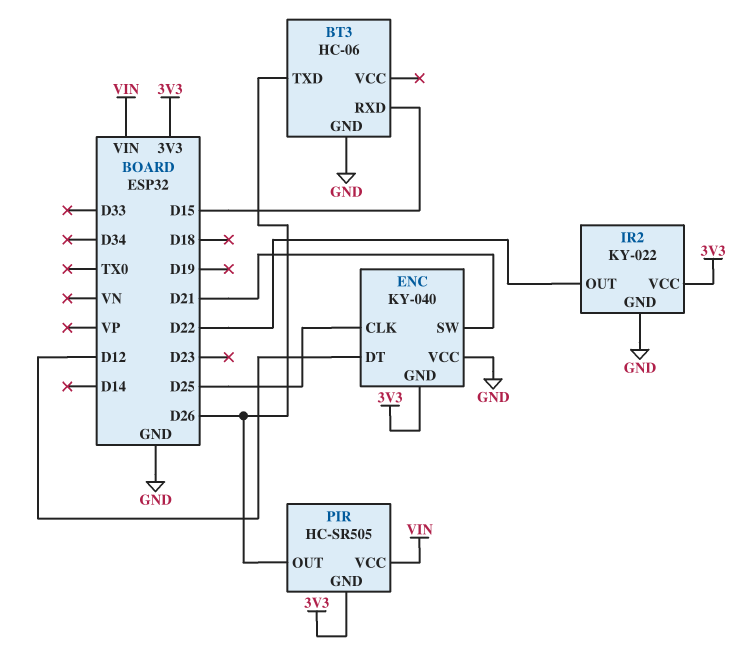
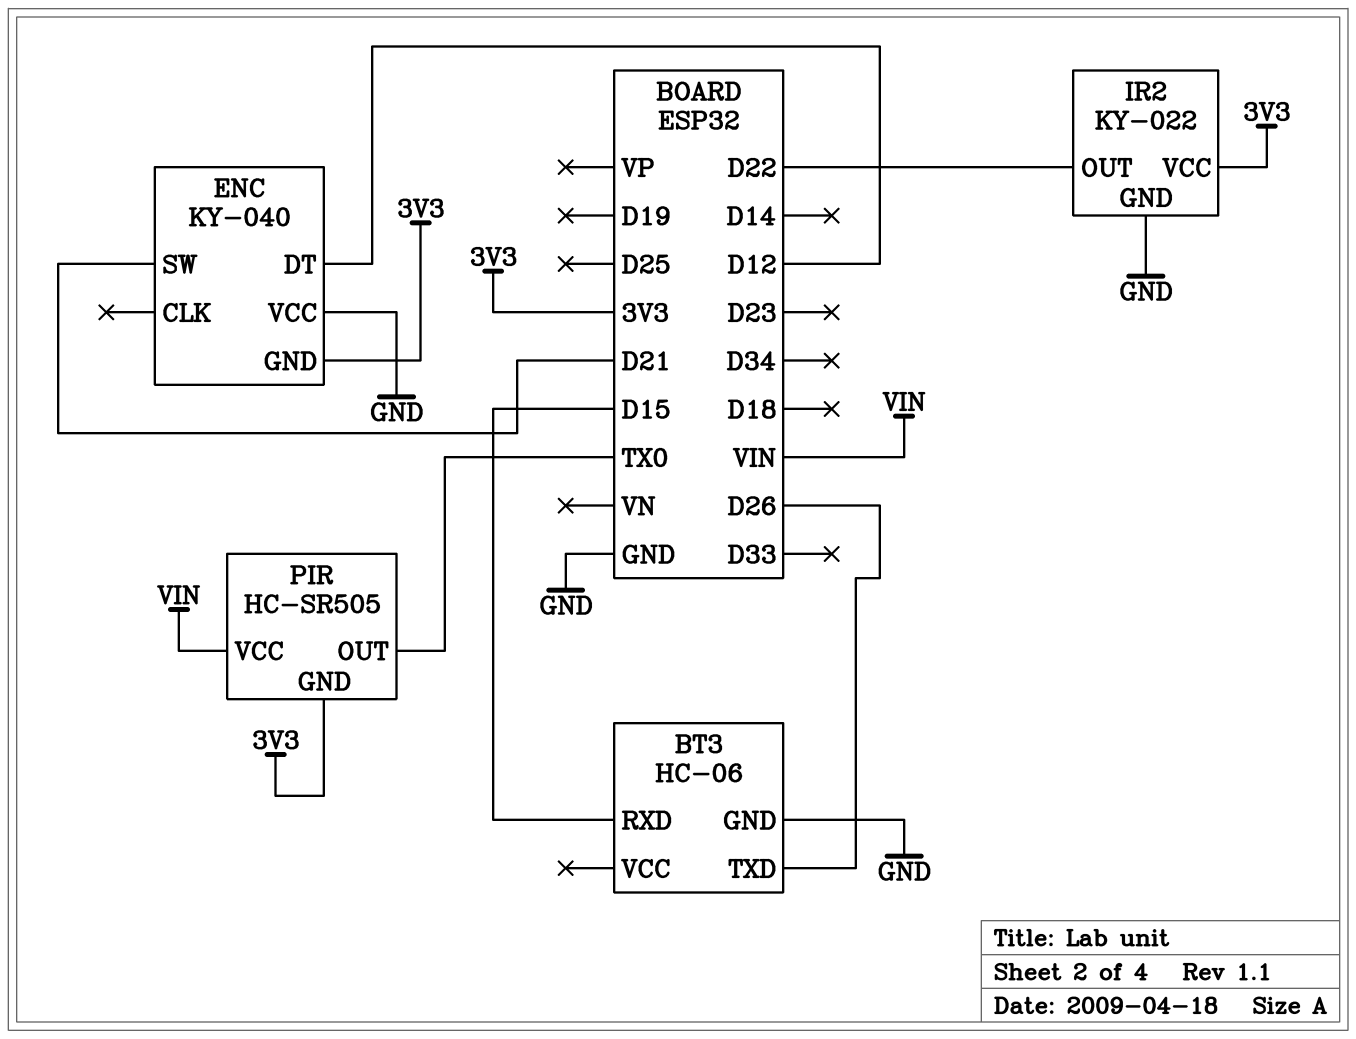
ENC pin CLK: D25 -> none
PIR pin OUT: D26 -> TX0

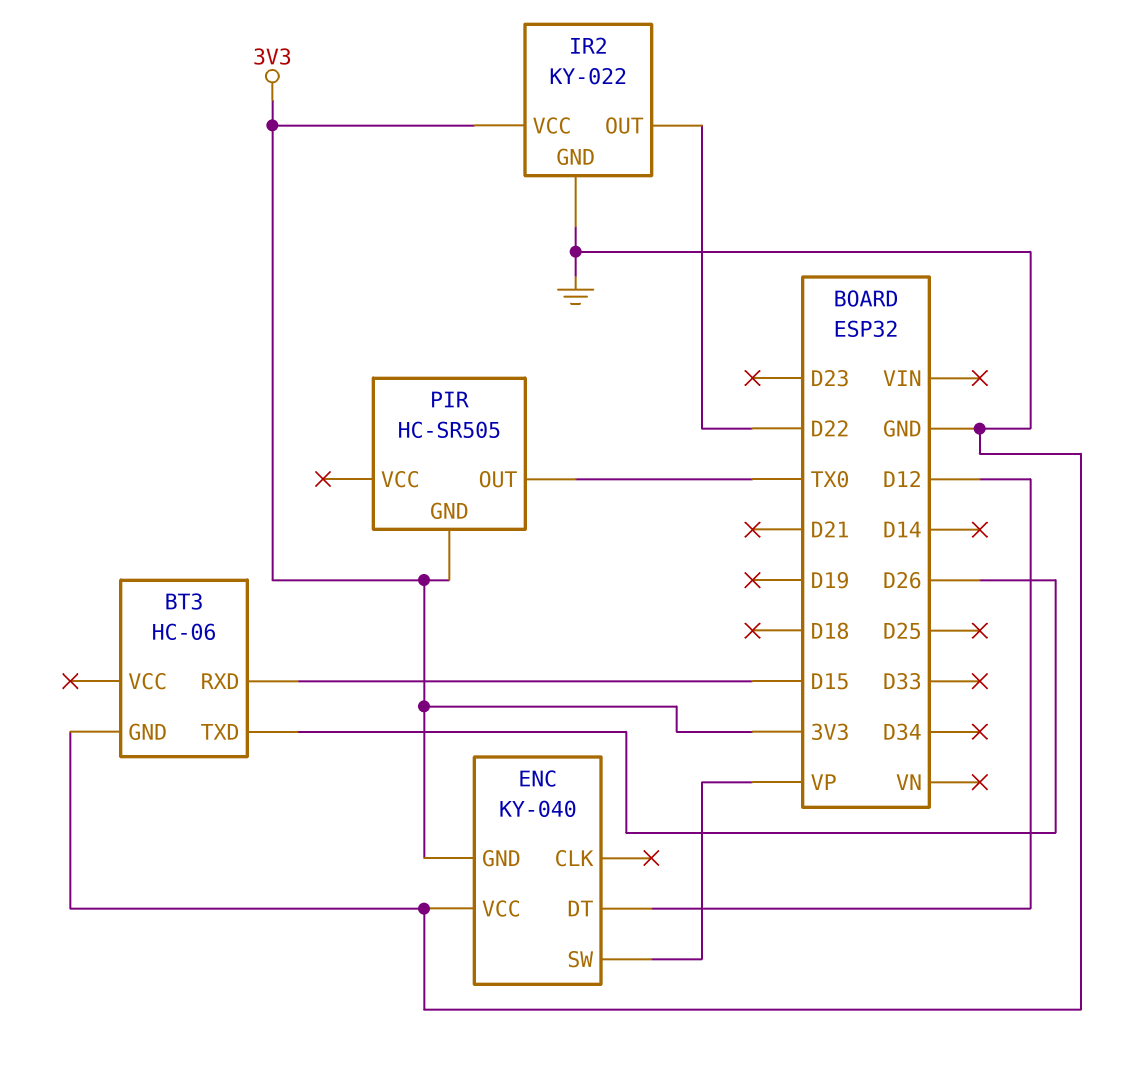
ENC pin SW: D21 -> VP
PIR pin VCC: VIN -> none

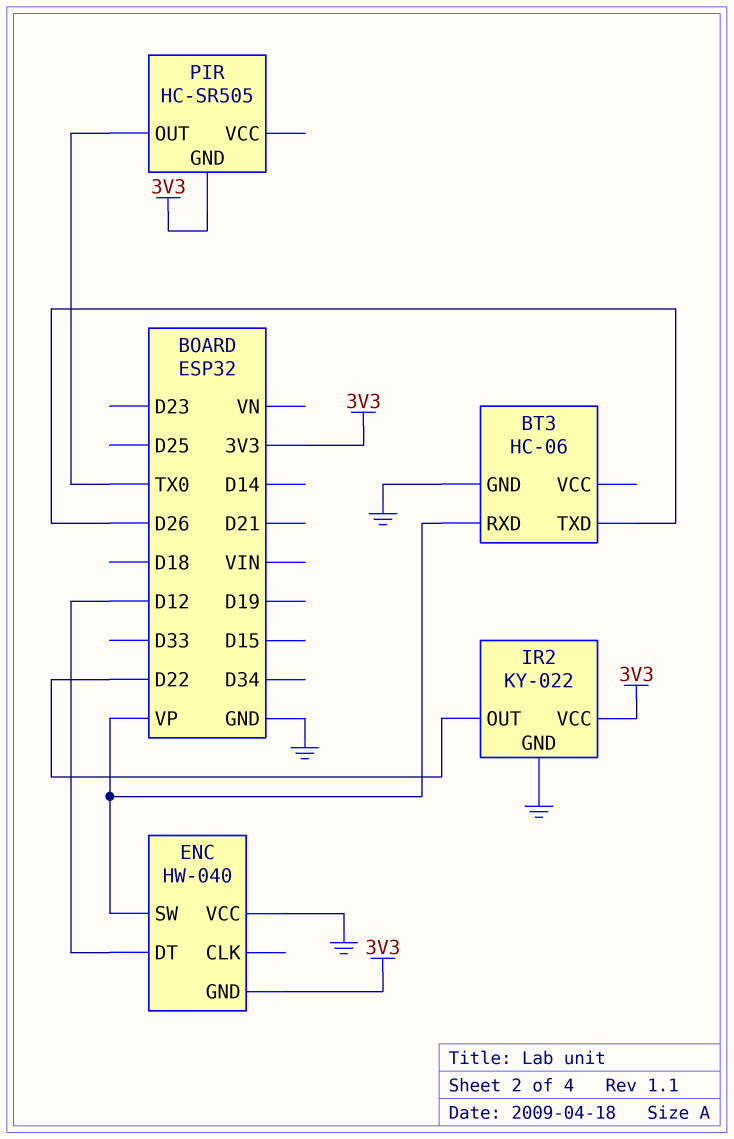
BT3 pin RXD: D15 -> VP
ENC: KY-040 -> HW-040

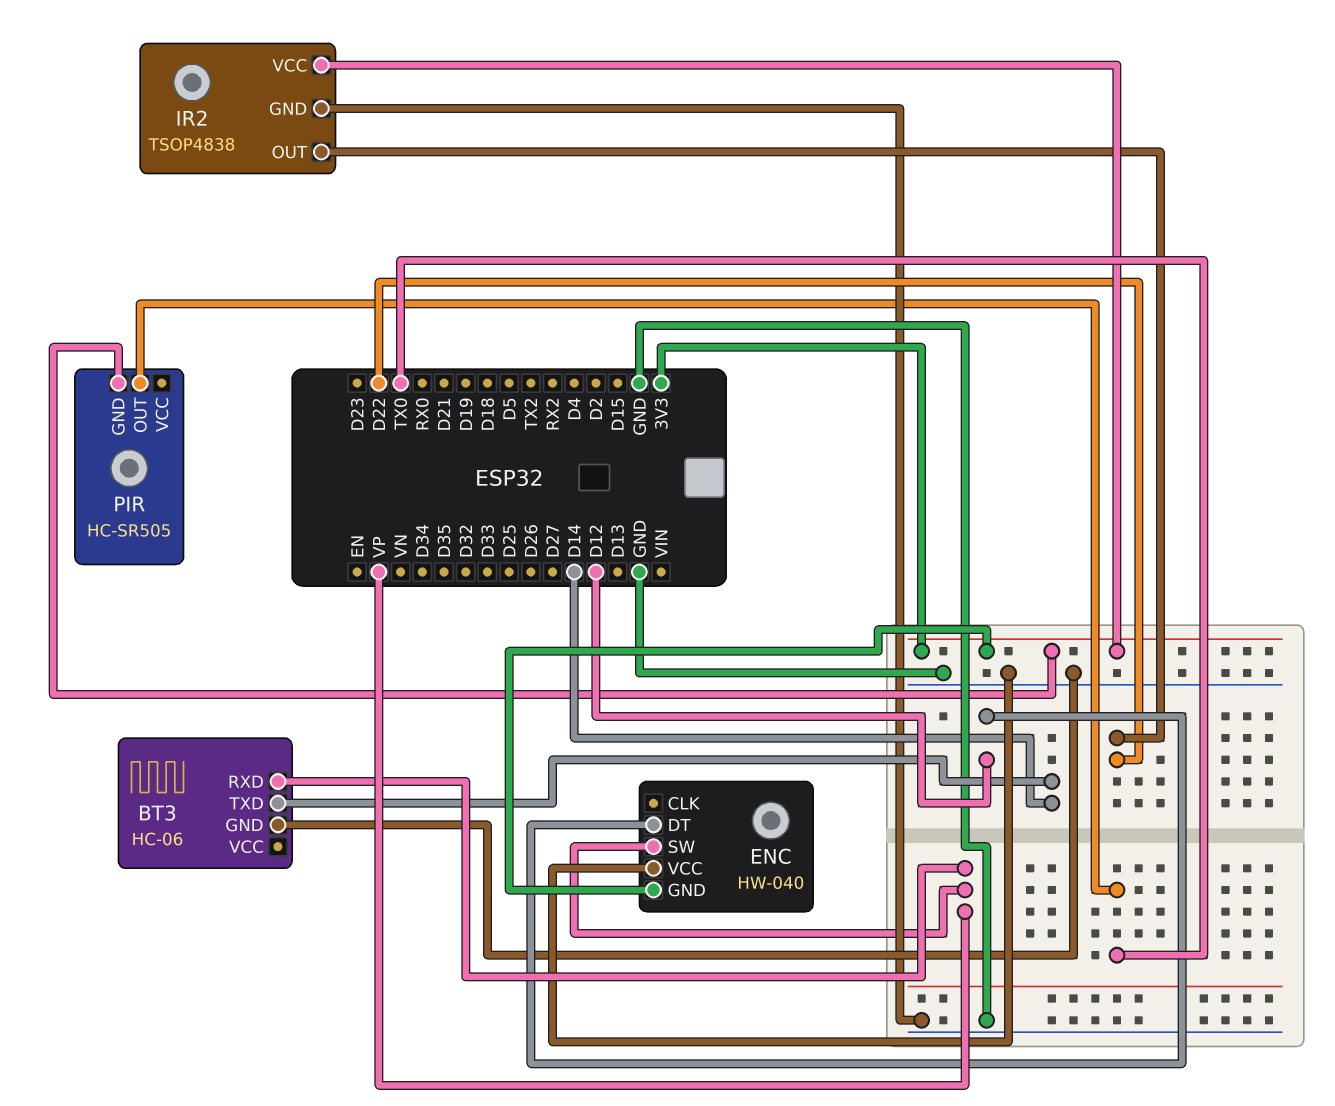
BT3 pin TXD: D26 -> D14
IR2: KY-022 -> TSOP4838

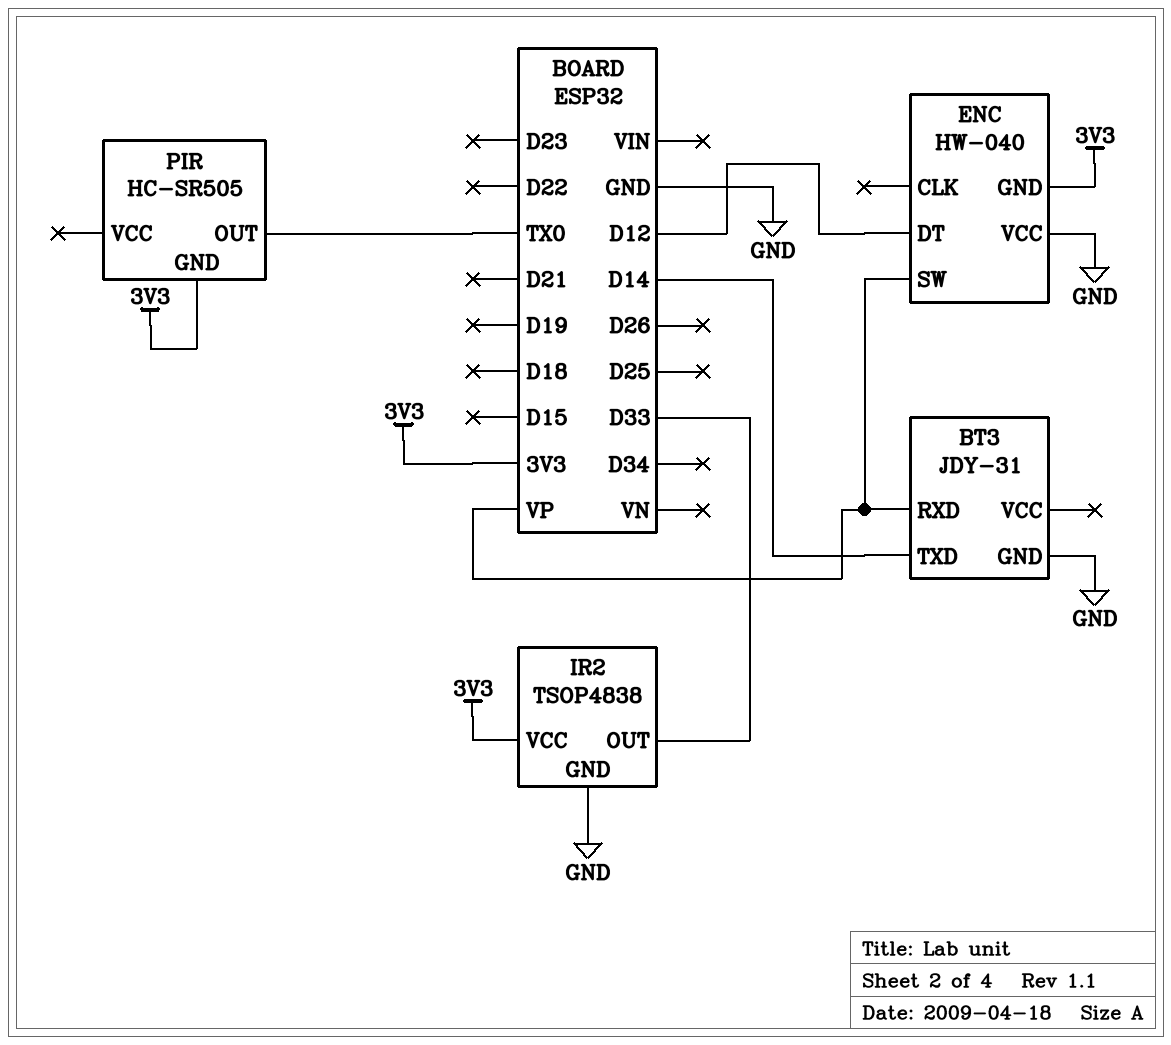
BT3: HC-06 -> JDY-31
IR2 pin OUT: D22 -> D33

